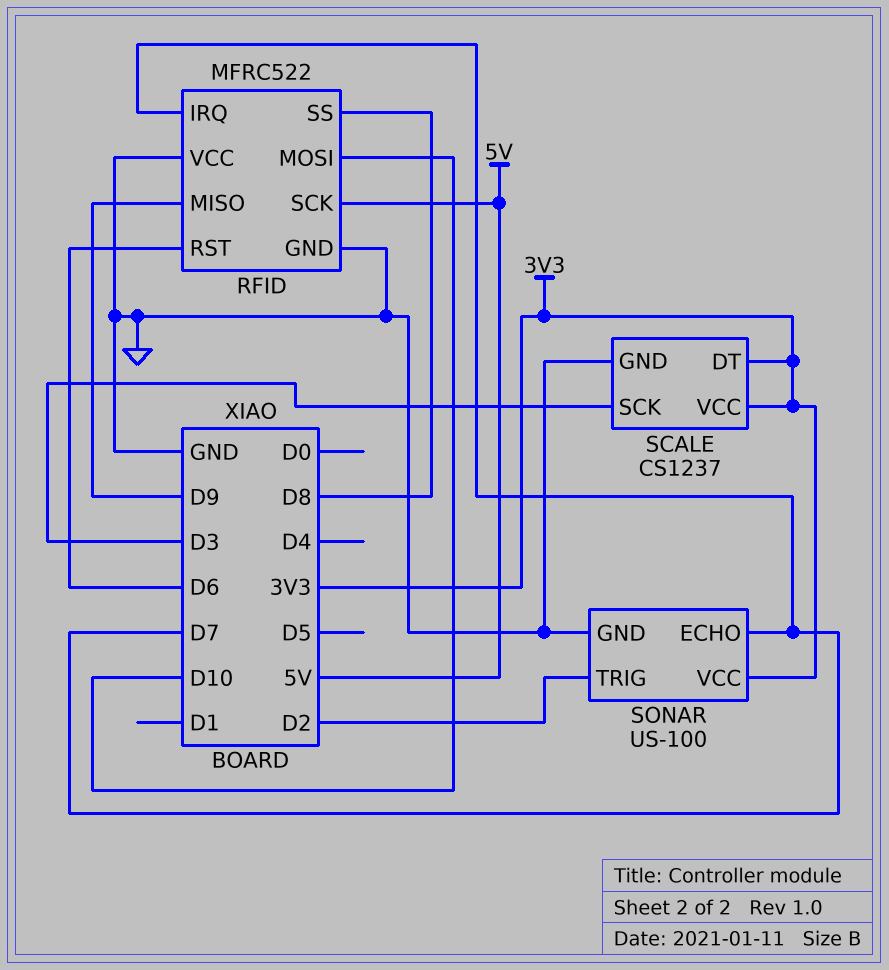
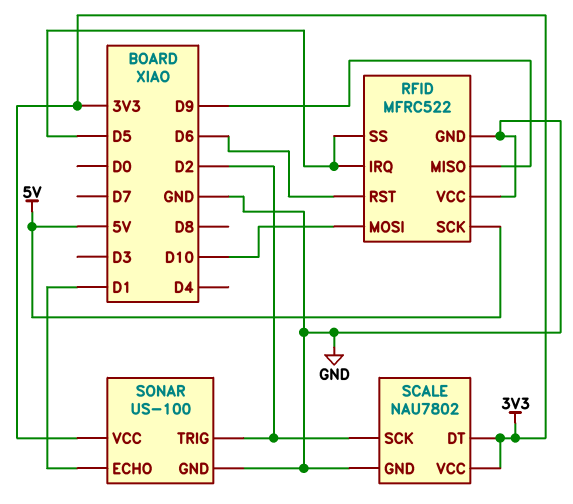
RFID pin IRQ: D7 -> D5
RFID pin SS: D8 -> D5
SCALE: CS1237 -> NAU7802
SCALE pin SCK: D3 -> D2
SONAR pin ECHO: D7 -> D1

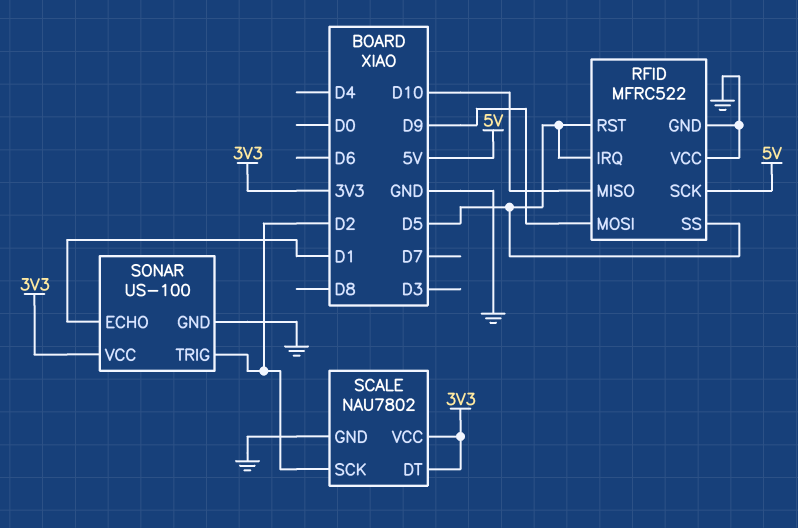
RFID pin MISO: D9 -> D10
RFID pin MOSI: D10 -> D9
RFID pin RST: D6 -> D5

